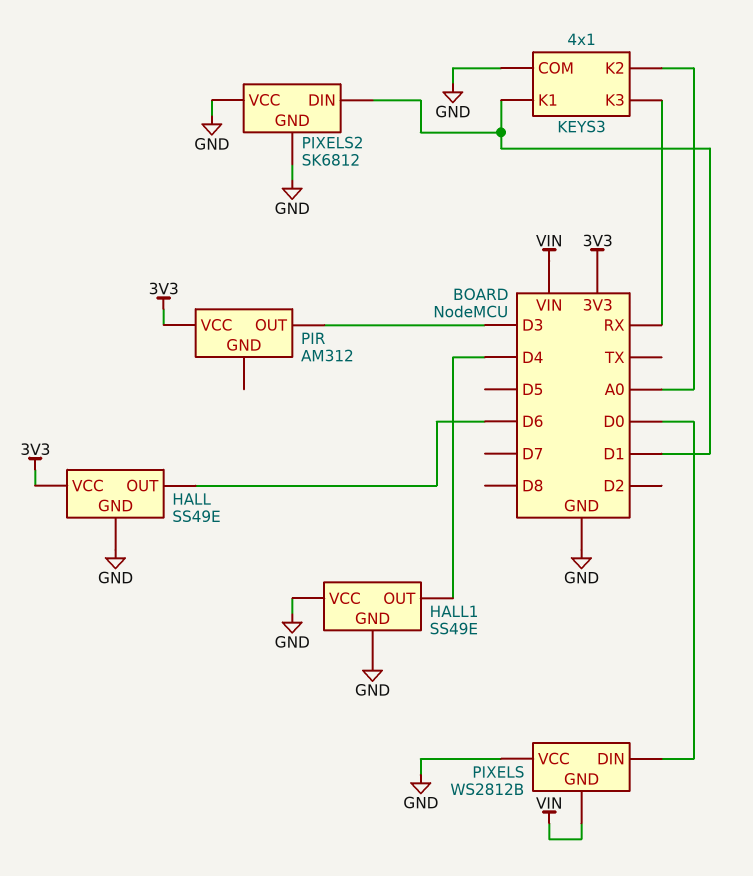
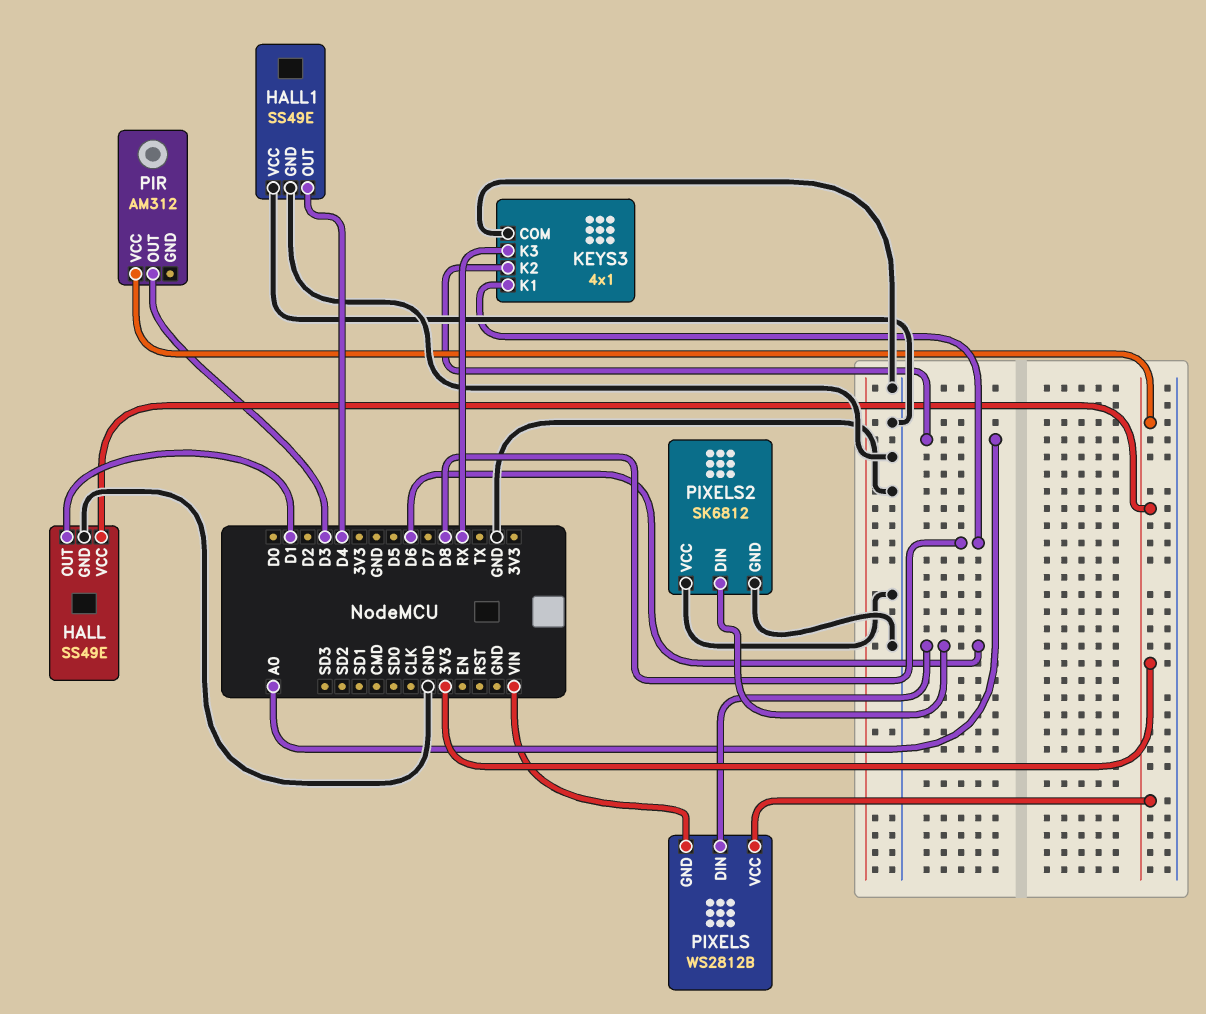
HALL pin OUT: D6 -> D1
KEYS3 pin K1: D1 -> D8
PIXELS pin DIN: D0 -> D6
PIXELS pin VCC: GND -> 3V3
PIXELS2 pin DIN: D1 -> D6

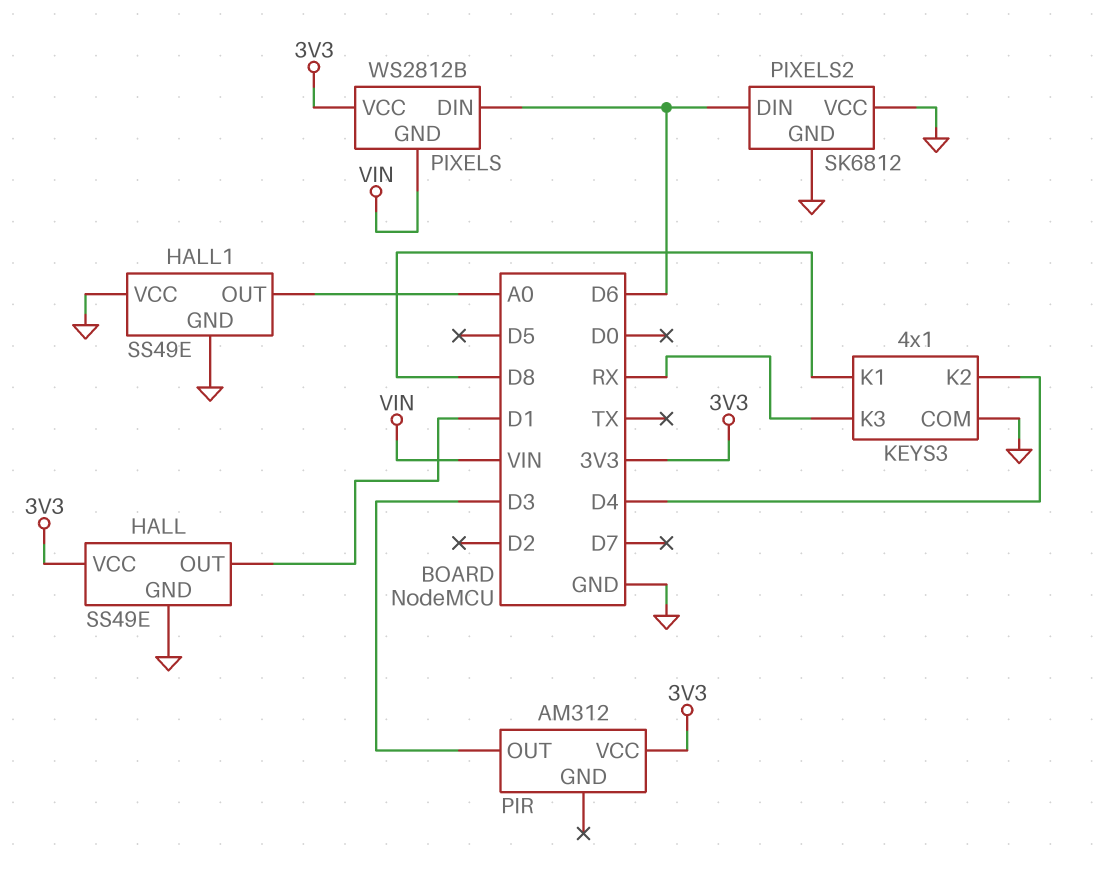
HALL1 pin OUT: D4 -> A0
KEYS3 pin K2: A0 -> D4

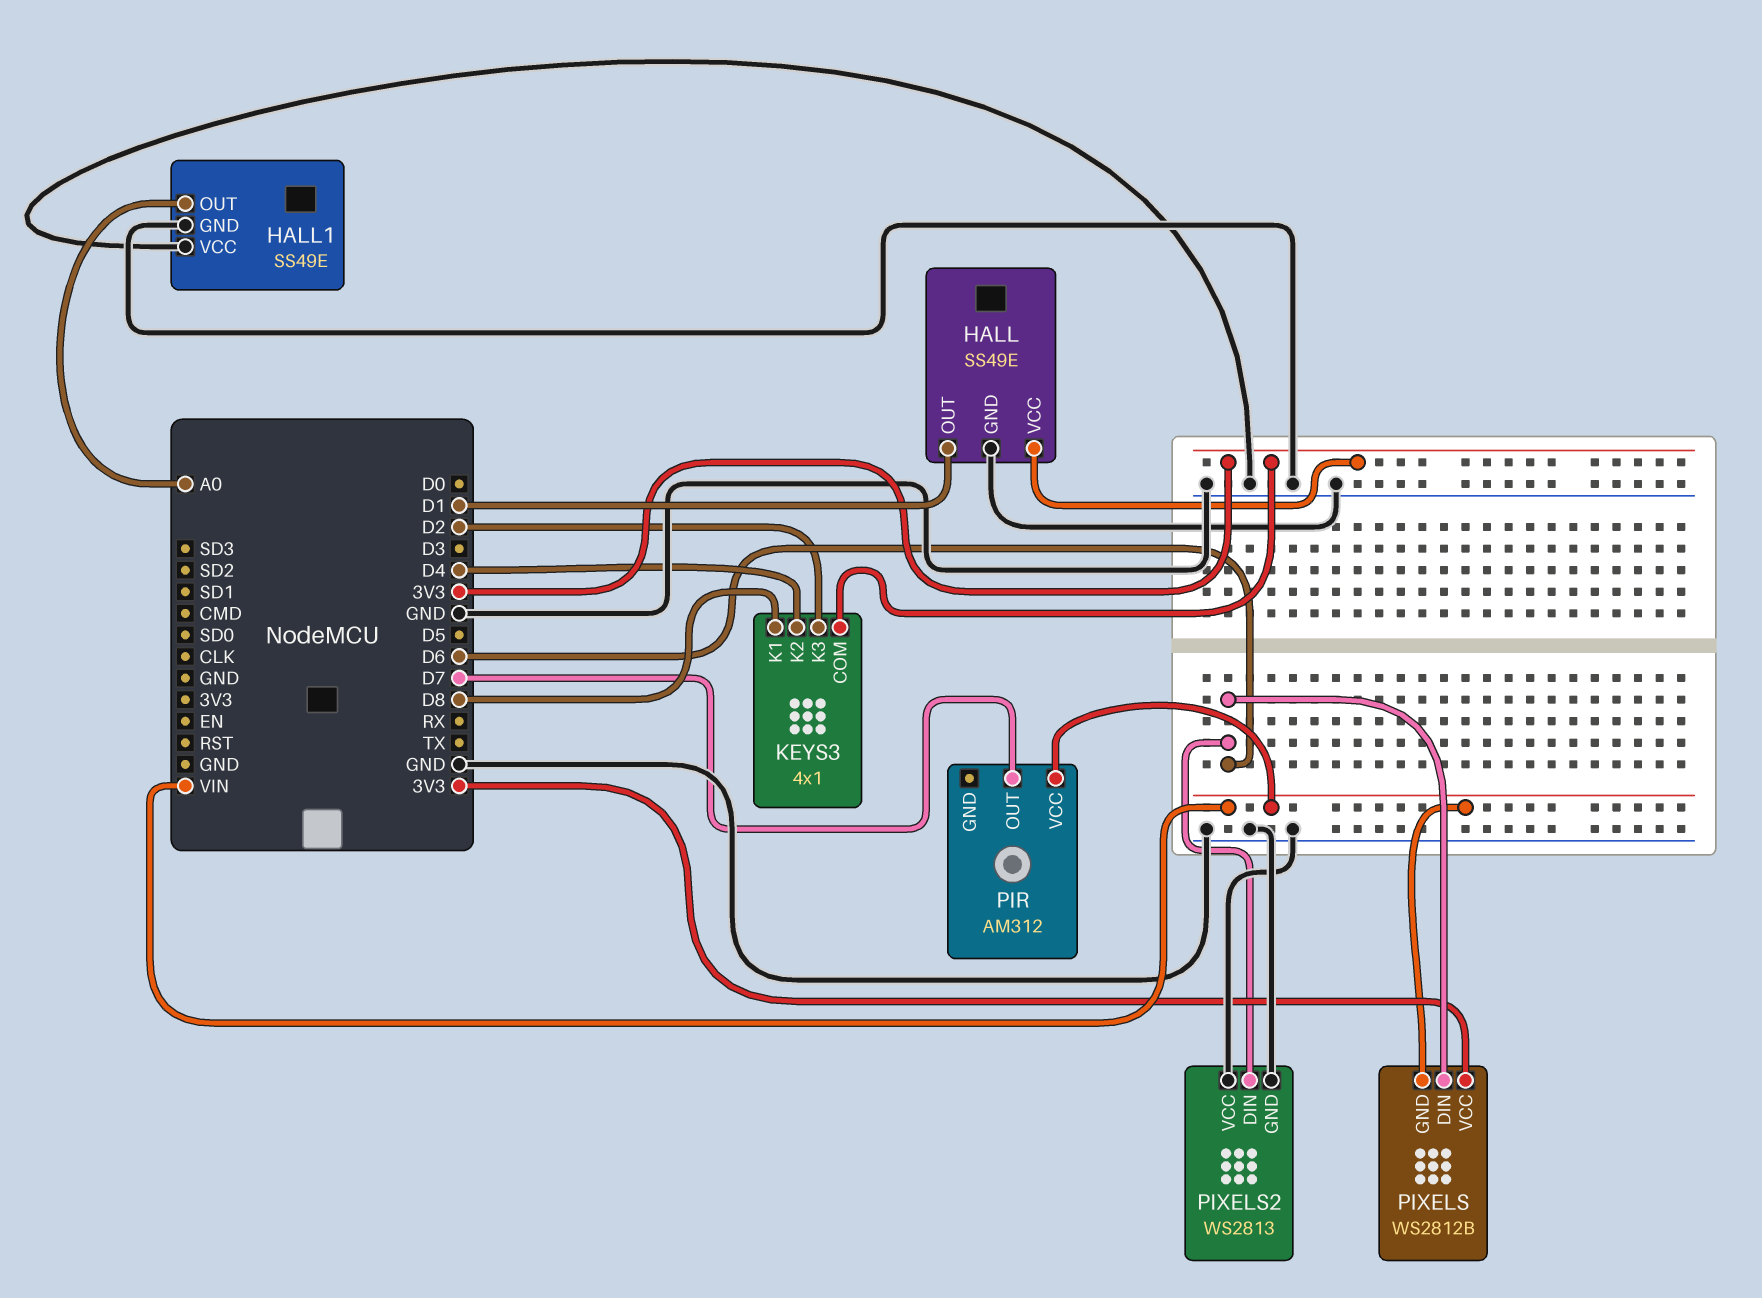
KEYS3 pin COM: GND -> 3V3
KEYS3 pin K3: RX -> D2
PIR pin OUT: D3 -> D7
PIR pin VCC: 3V3 -> VIN
PIXELS2: SK6812 -> WS2813

